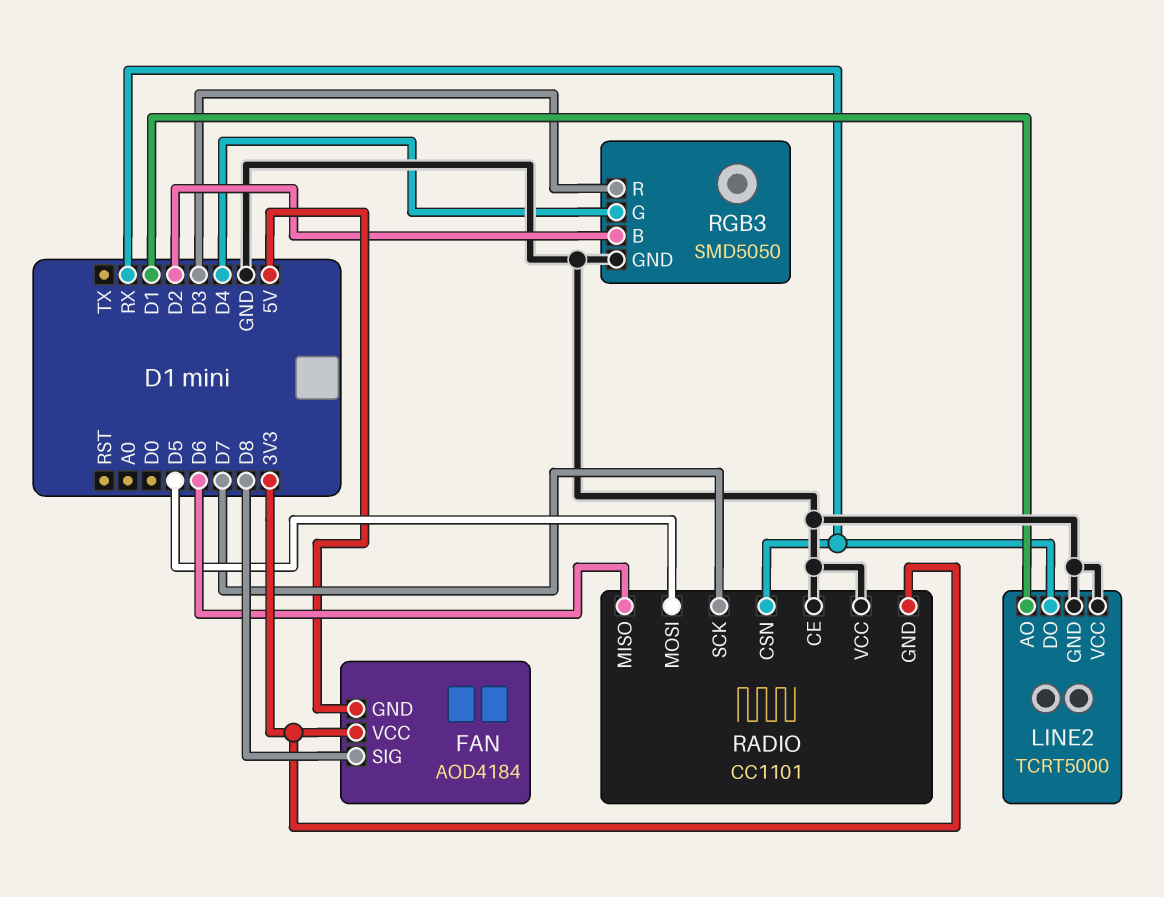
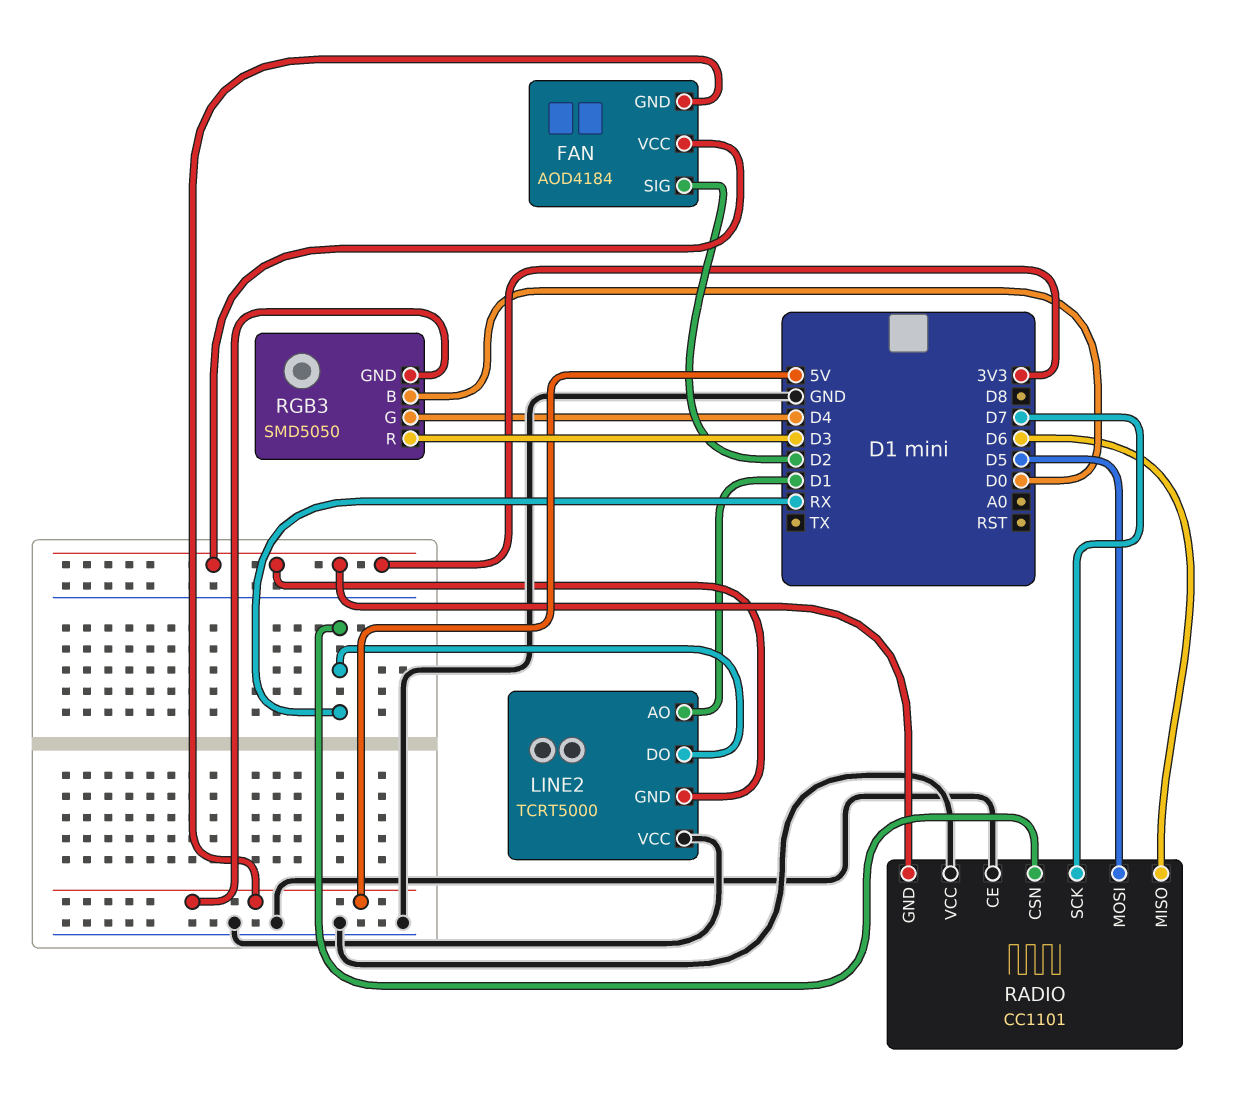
FAN pin SIG: D8 -> D2
LINE2 pin GND: GND -> 3V3
RGB3 pin B: D2 -> D0
RGB3 pin GND: GND -> 5V

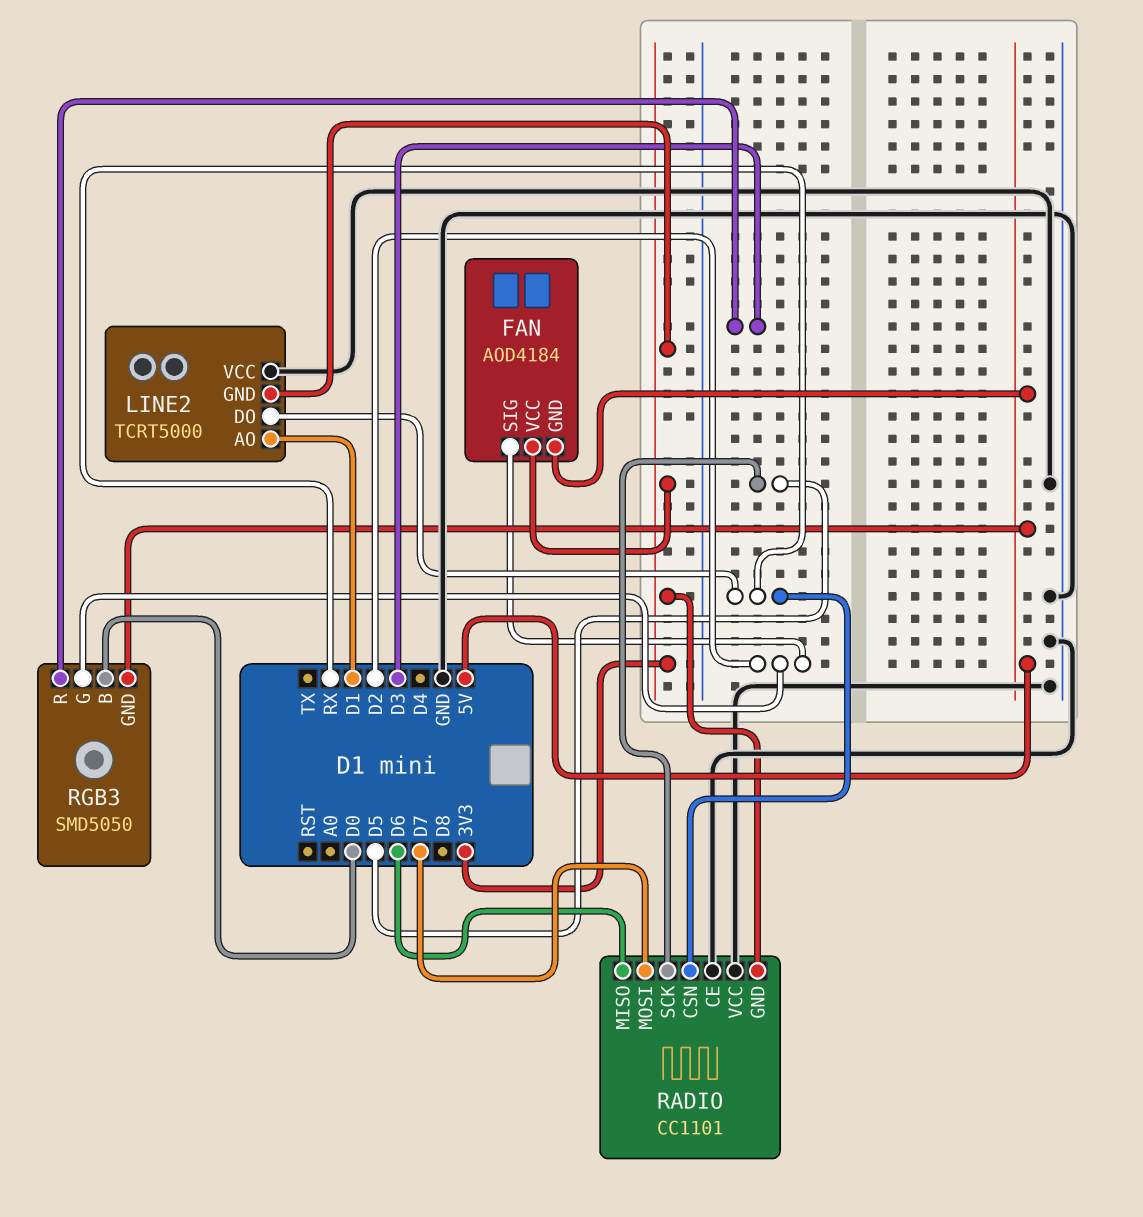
RADIO pin MOSI: D5 -> D7
RADIO pin SCK: D7 -> D5
RGB3 pin G: D4 -> D2

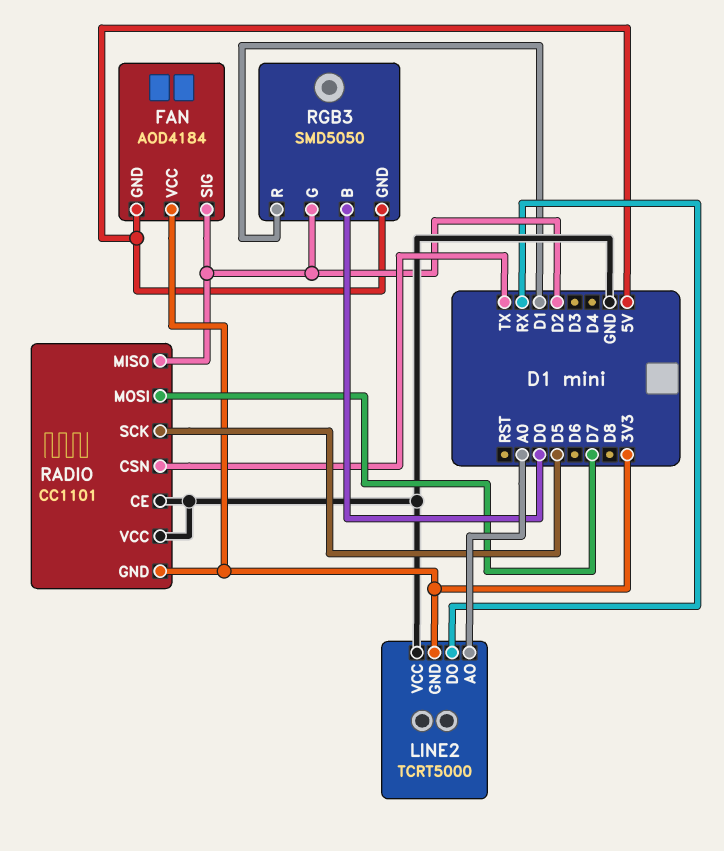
LINE2 pin AO: D1 -> A0
RADIO pin CSN: RX -> TX
RADIO pin MISO: D6 -> D2
RGB3 pin R: D3 -> D1

